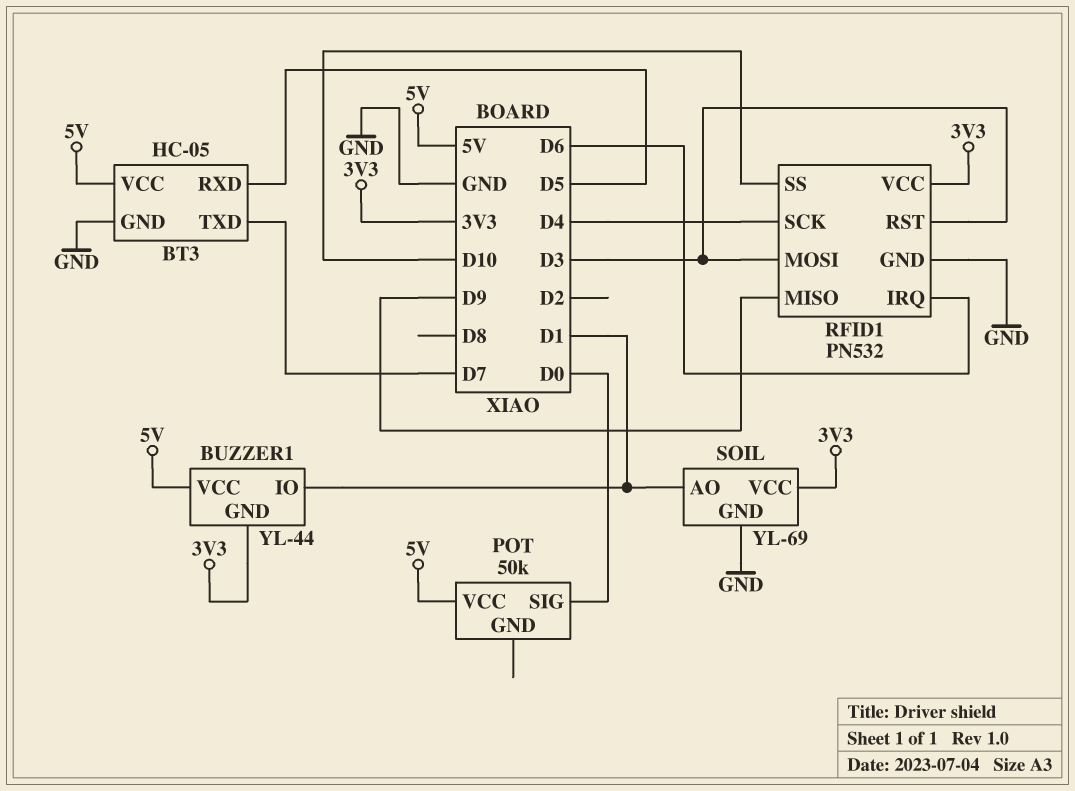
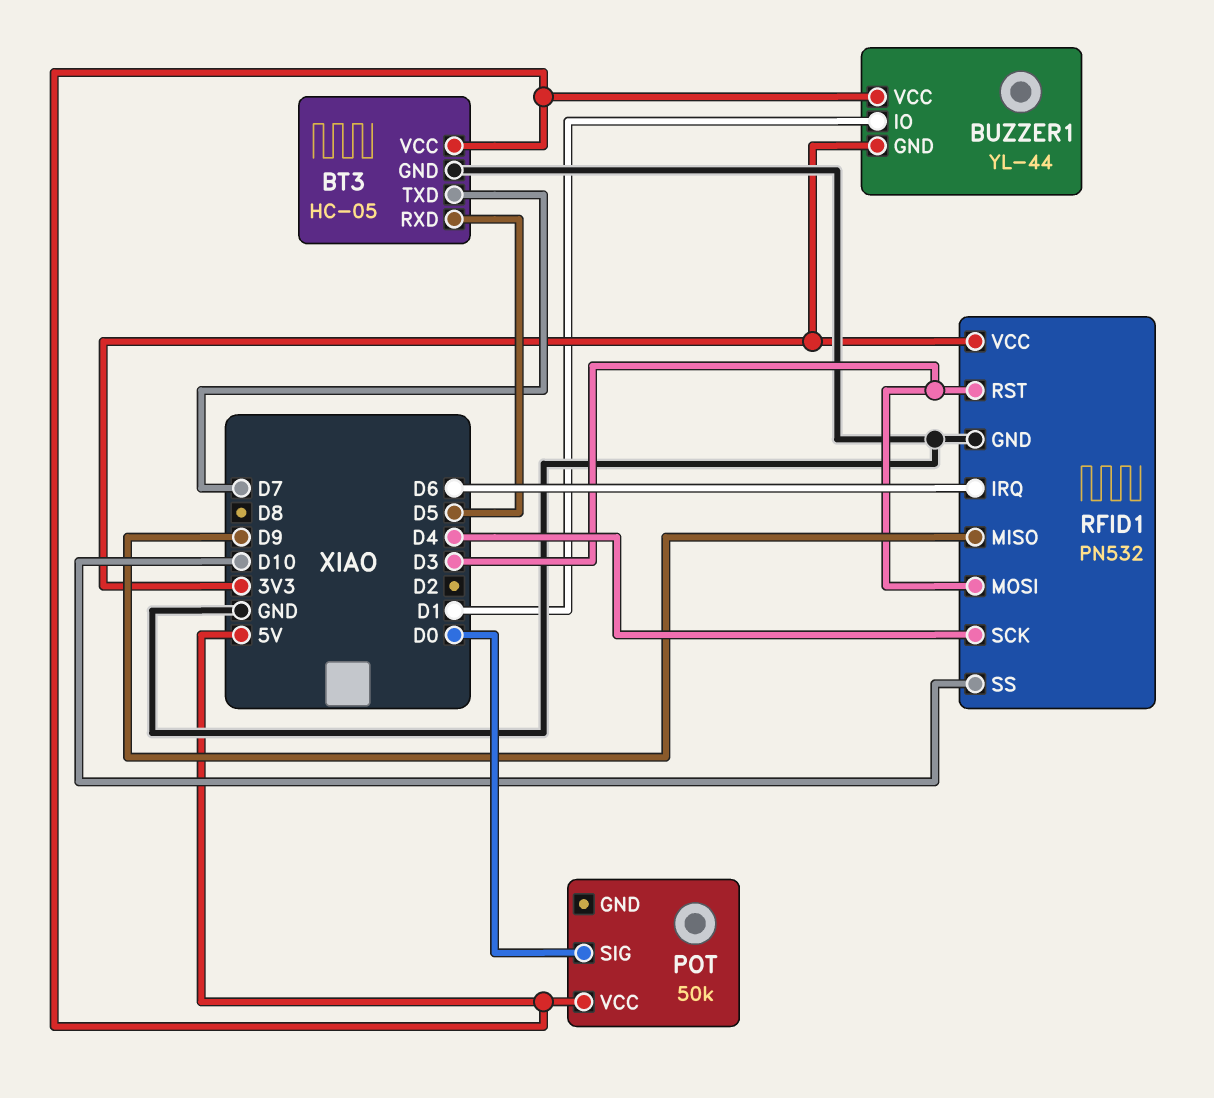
SOIL: YL-69 -> none
SOIL pin AO: D1 -> none
SOIL pin GND: GND -> none
SOIL pin VCC: 3V3 -> none

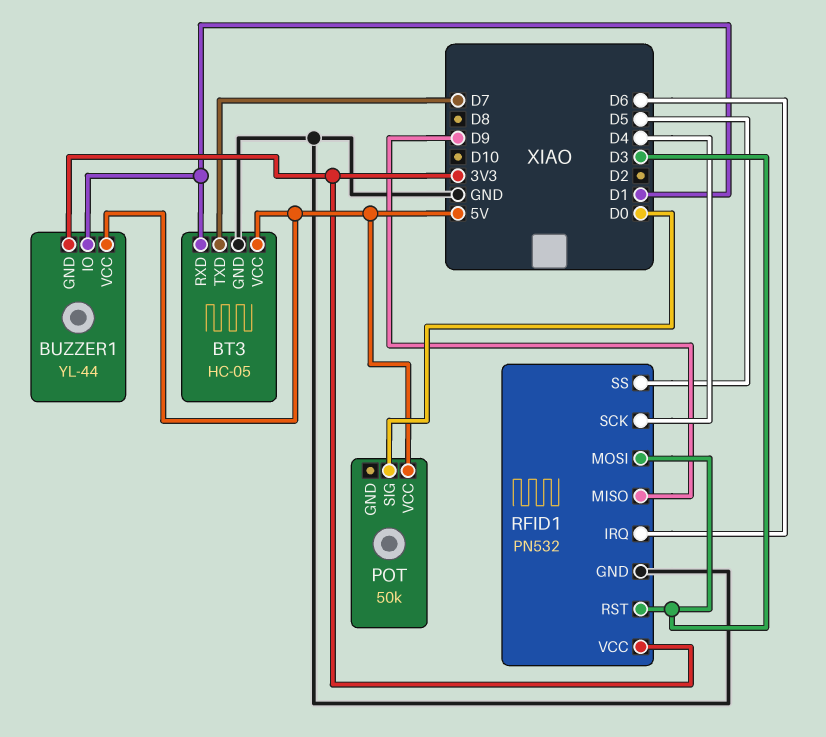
BT3 pin RXD: D5 -> D1
RFID1 pin SS: D10 -> D5

